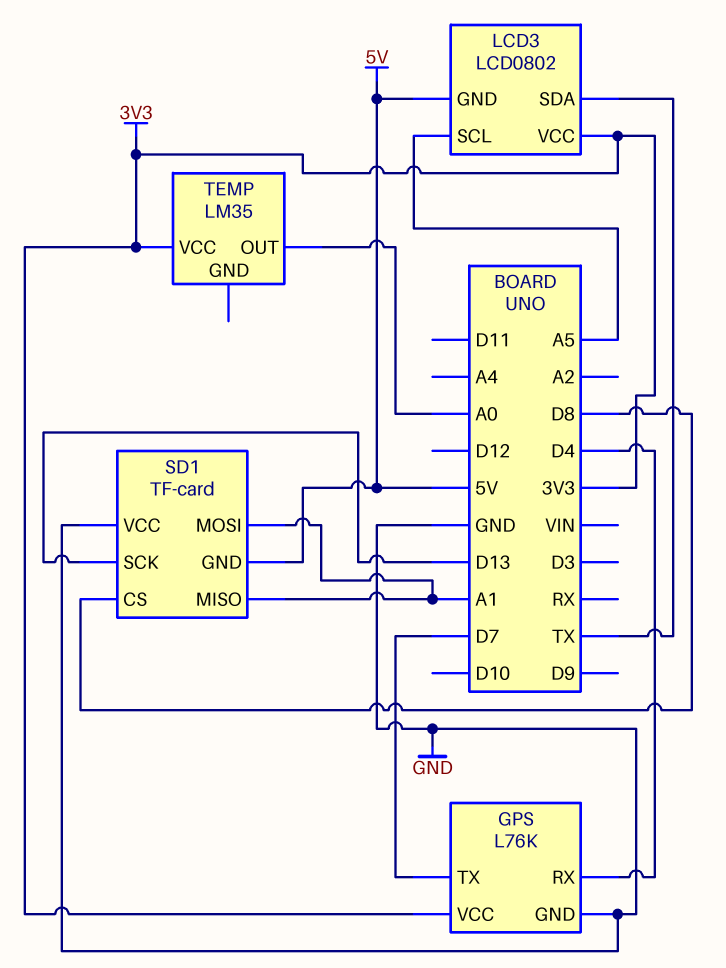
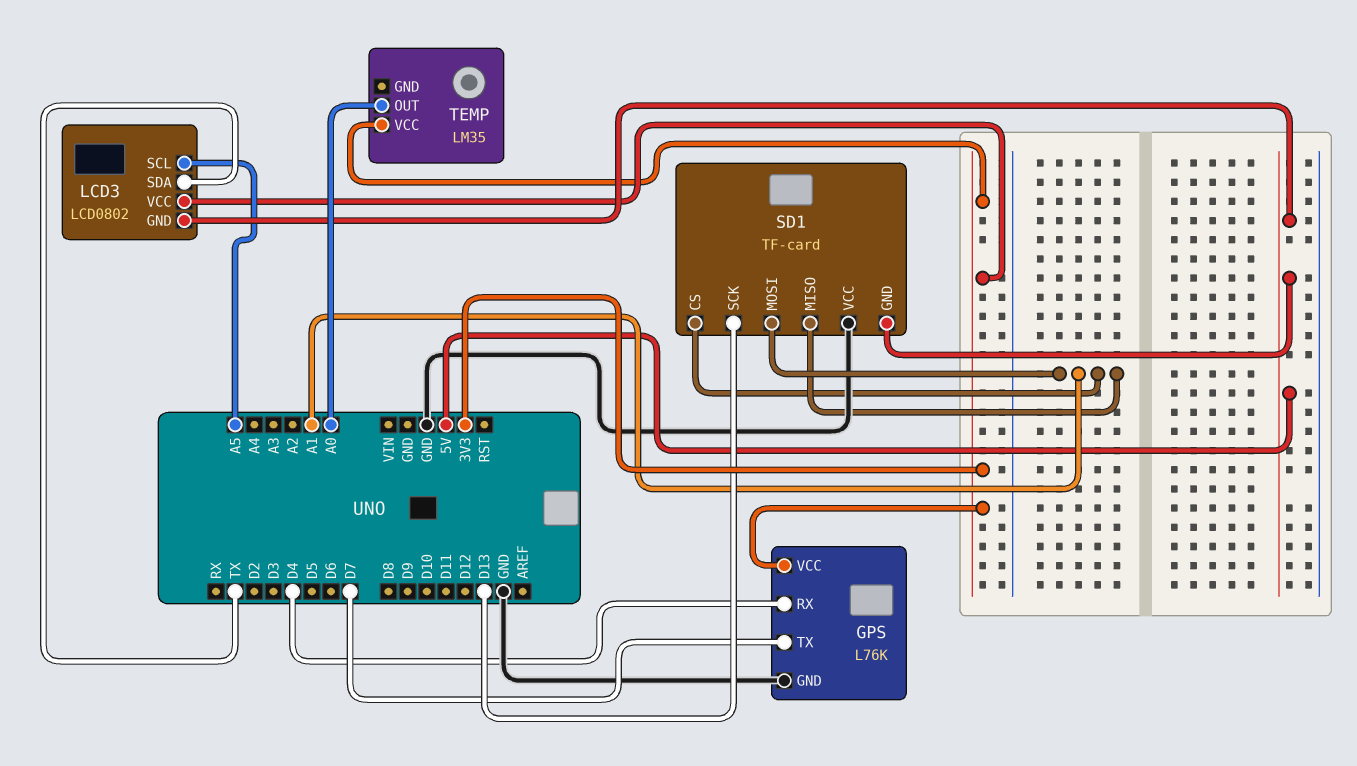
SD1 pin CS: D8 -> A1

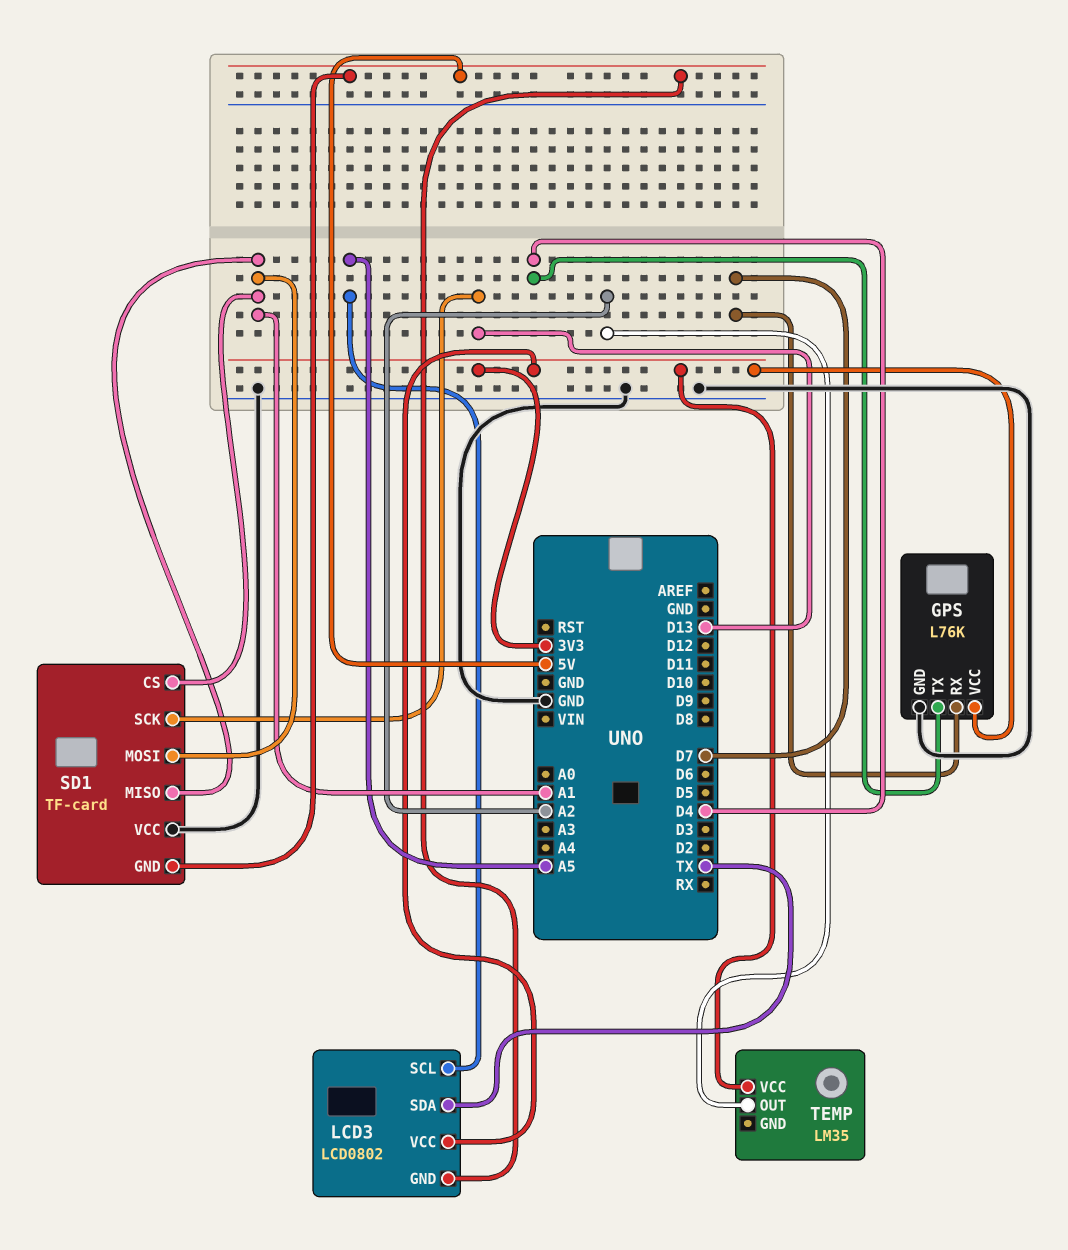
GPS pin RX: D4 -> D7
GPS pin TX: D7 -> D4
TEMP pin OUT: A0 -> A2

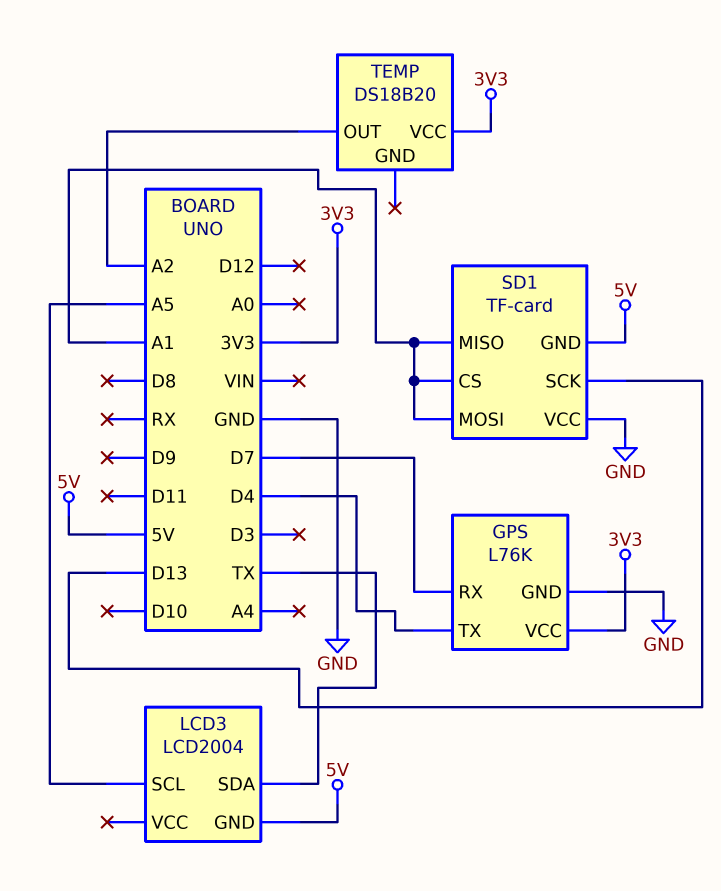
LCD3: LCD0802 -> LCD2004
LCD3 pin VCC: 3V3 -> none
TEMP: LM35 -> DS18B20

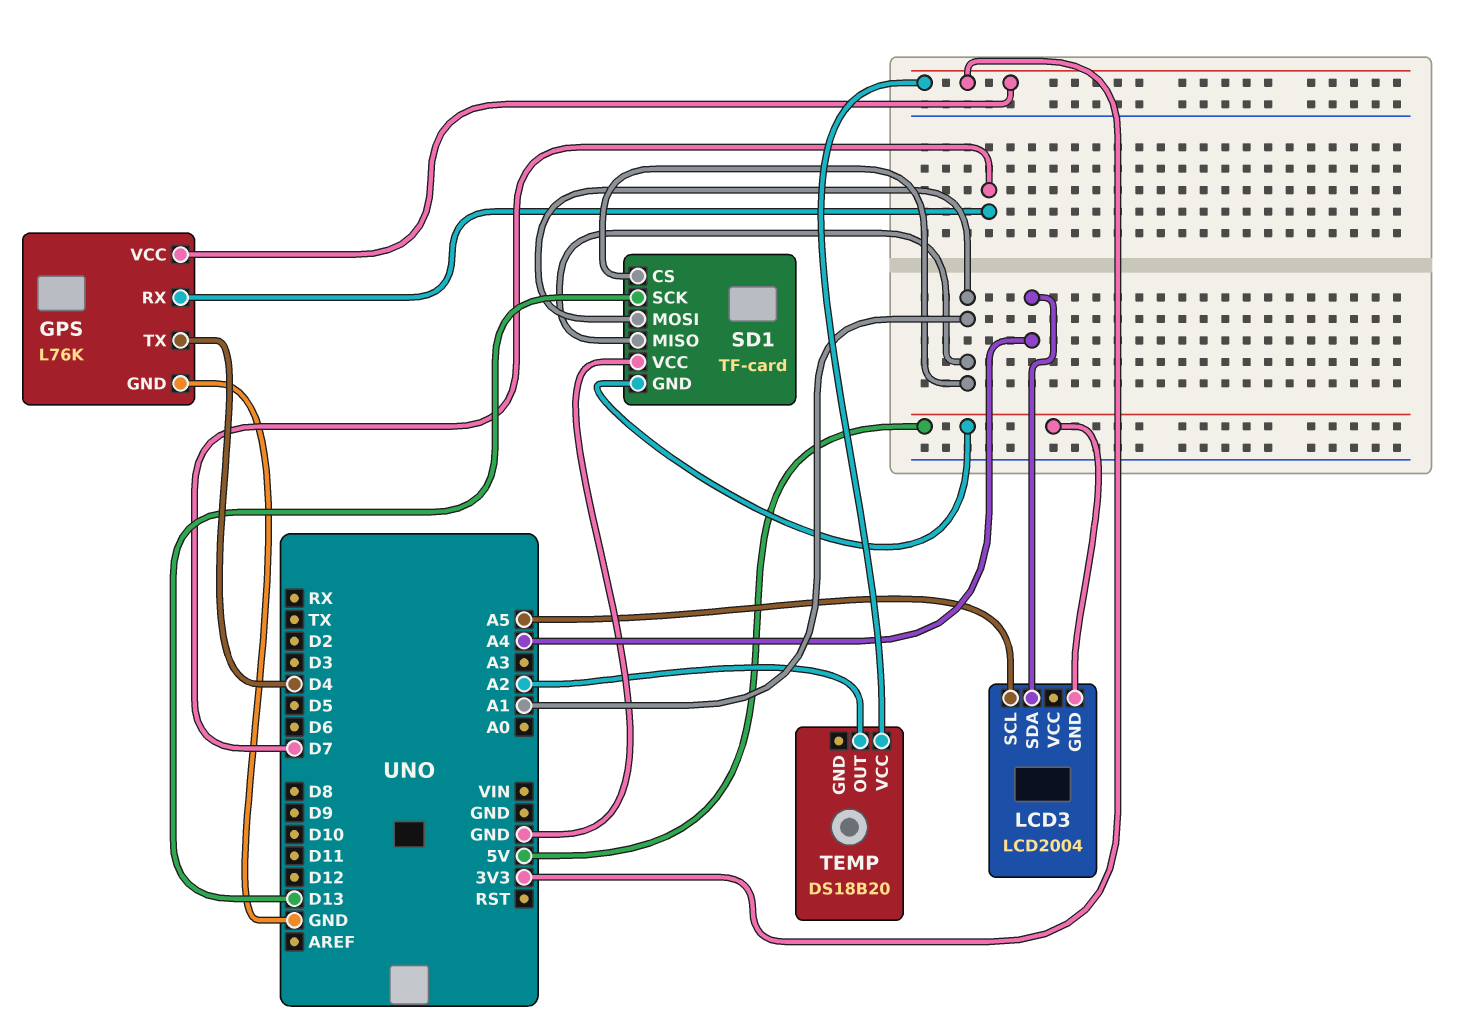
LCD3 pin SDA: TX -> A4

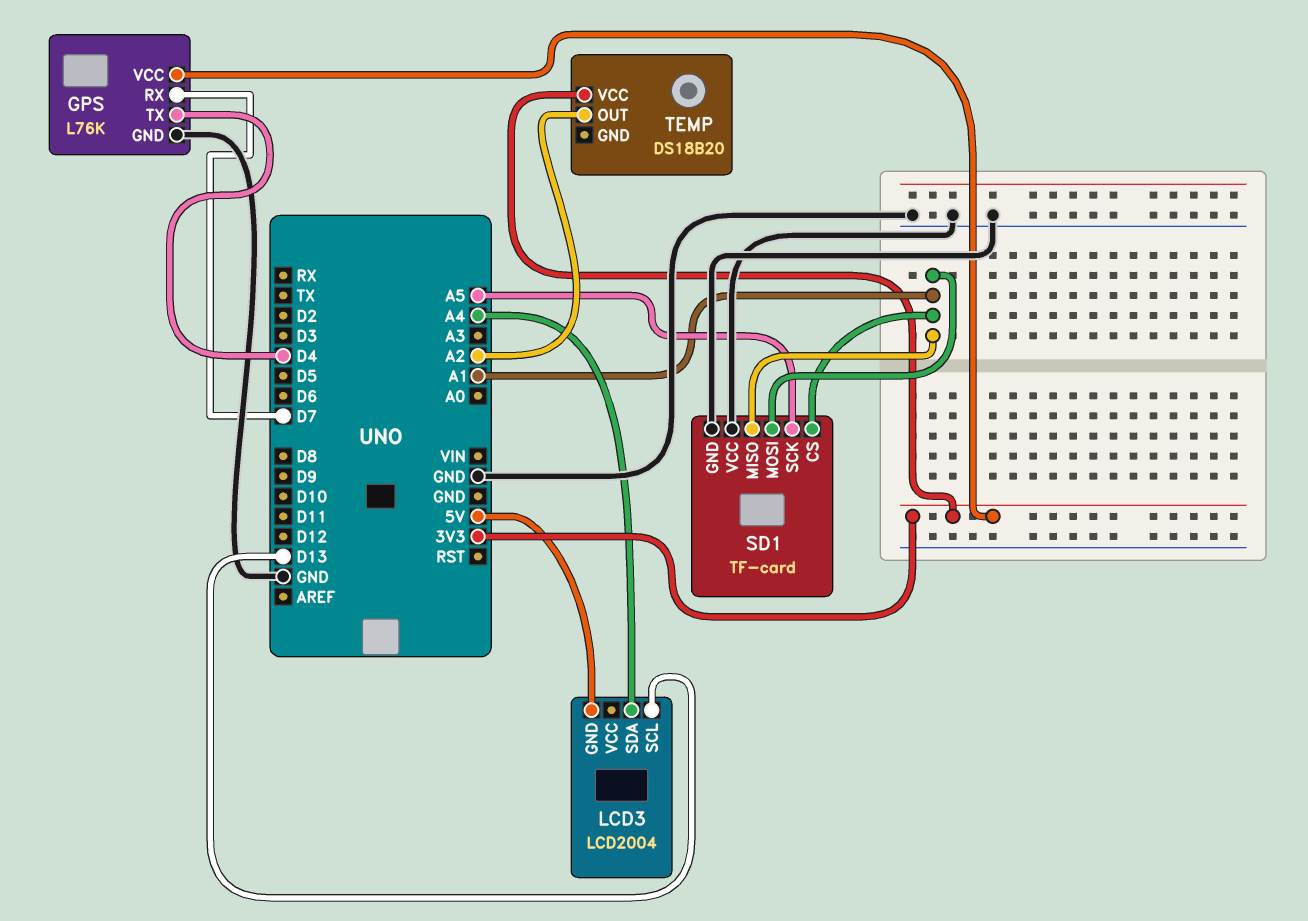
LCD3 pin SCL: A5 -> D13
SD1 pin GND: 5V -> GND
SD1 pin SCK: D13 -> A5

